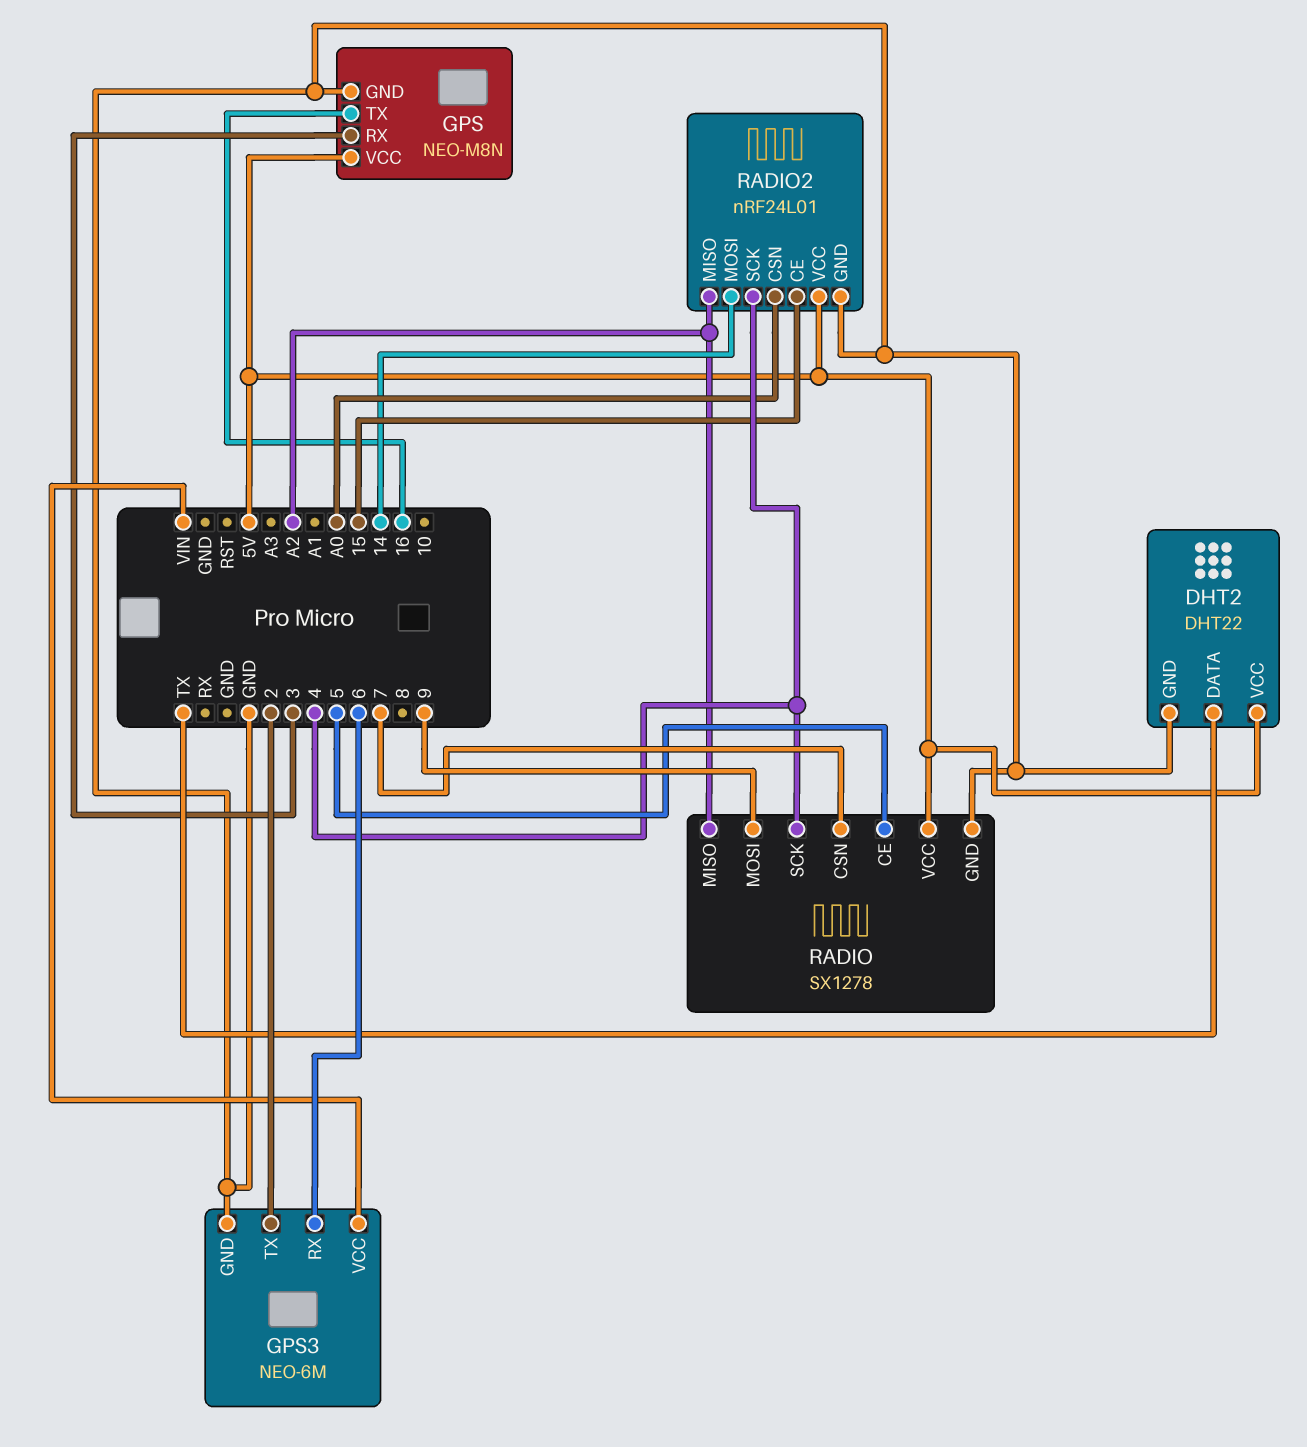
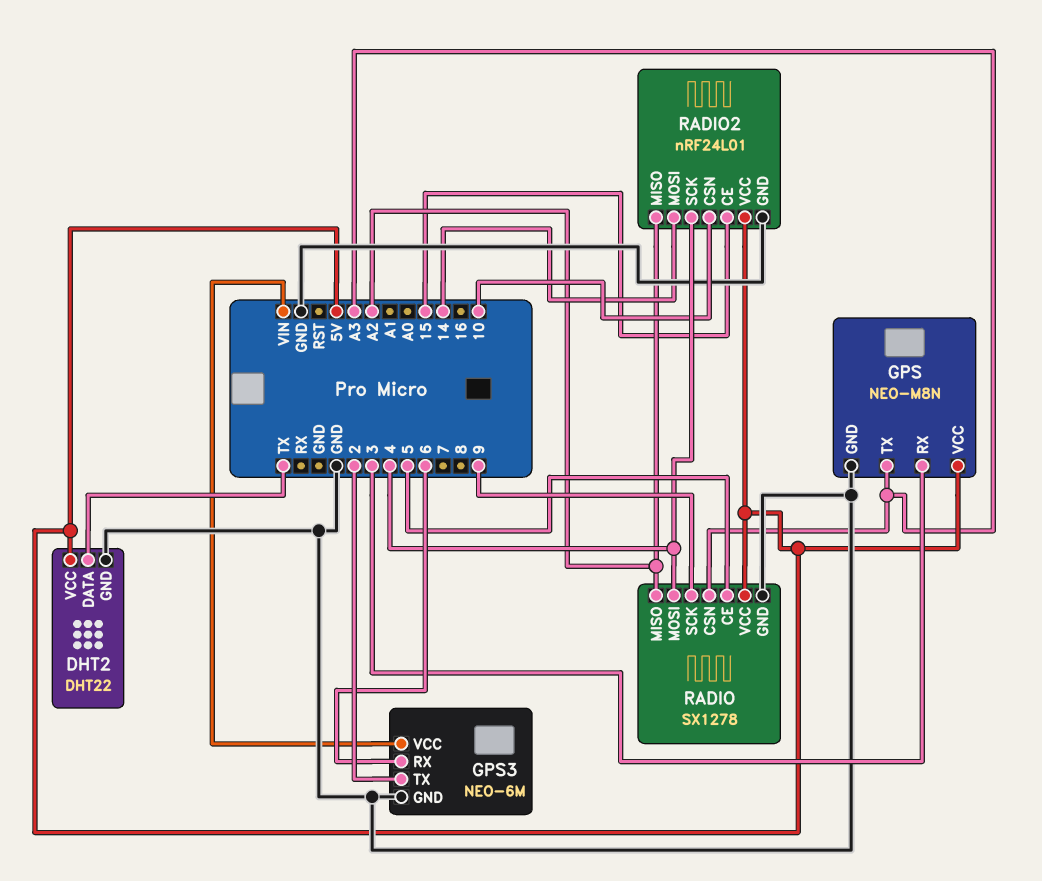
GPS pin TX: 16 -> A3
RADIO pin CSN: 7 -> A3
RADIO pin MOSI: 9 -> 4
RADIO pin SCK: 4 -> 9
RADIO2 pin CSN: A0 -> 10

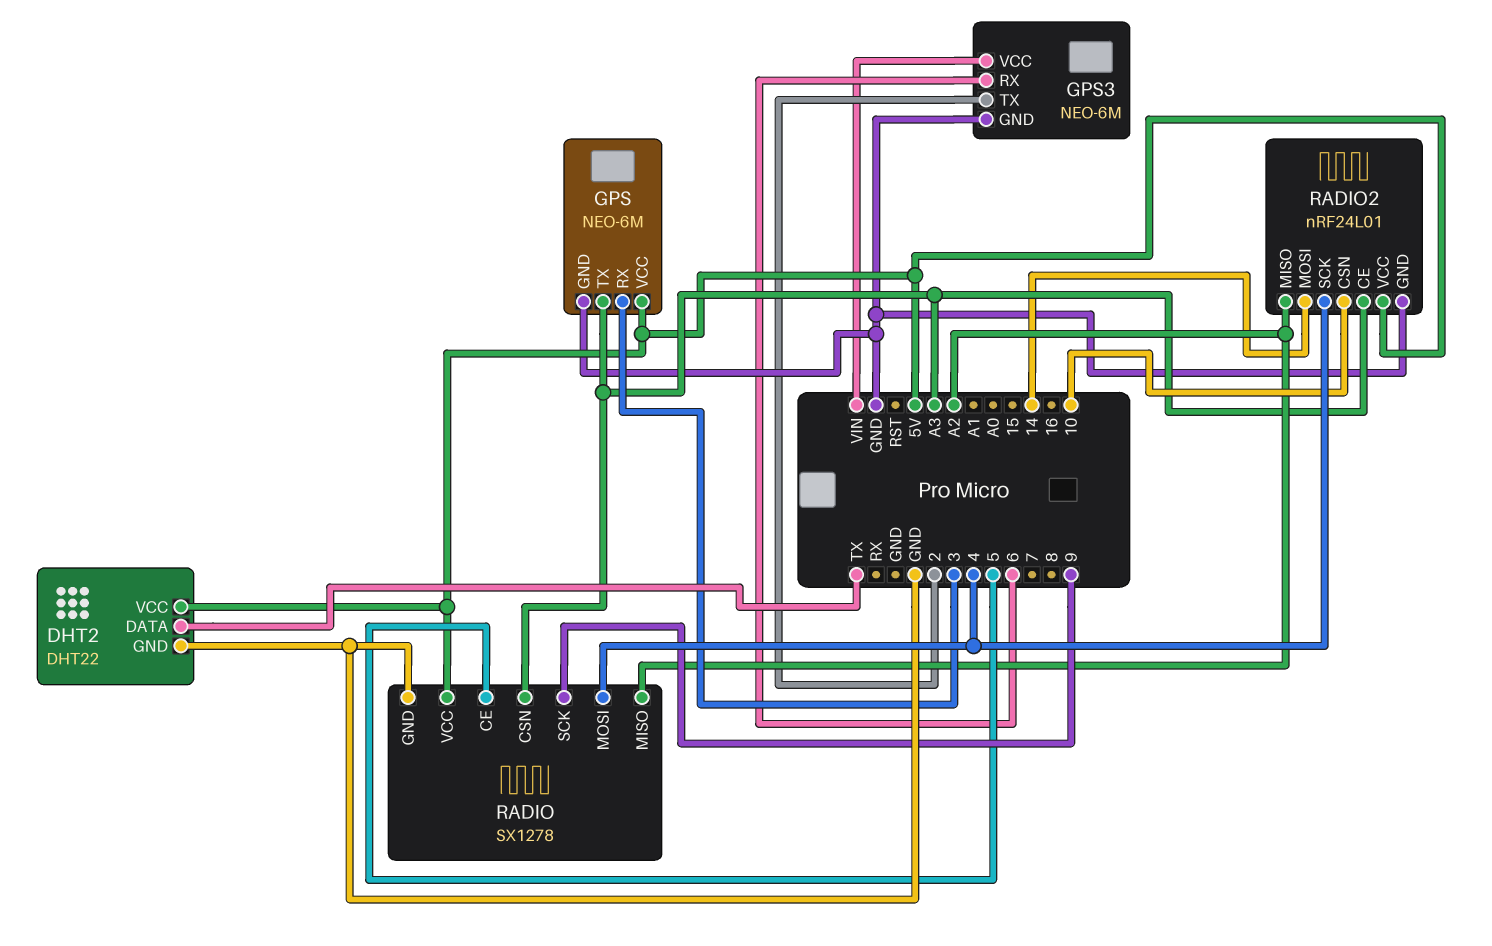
GPS: NEO-M8N -> NEO-6M
RADIO2 pin CE: 15 -> A3

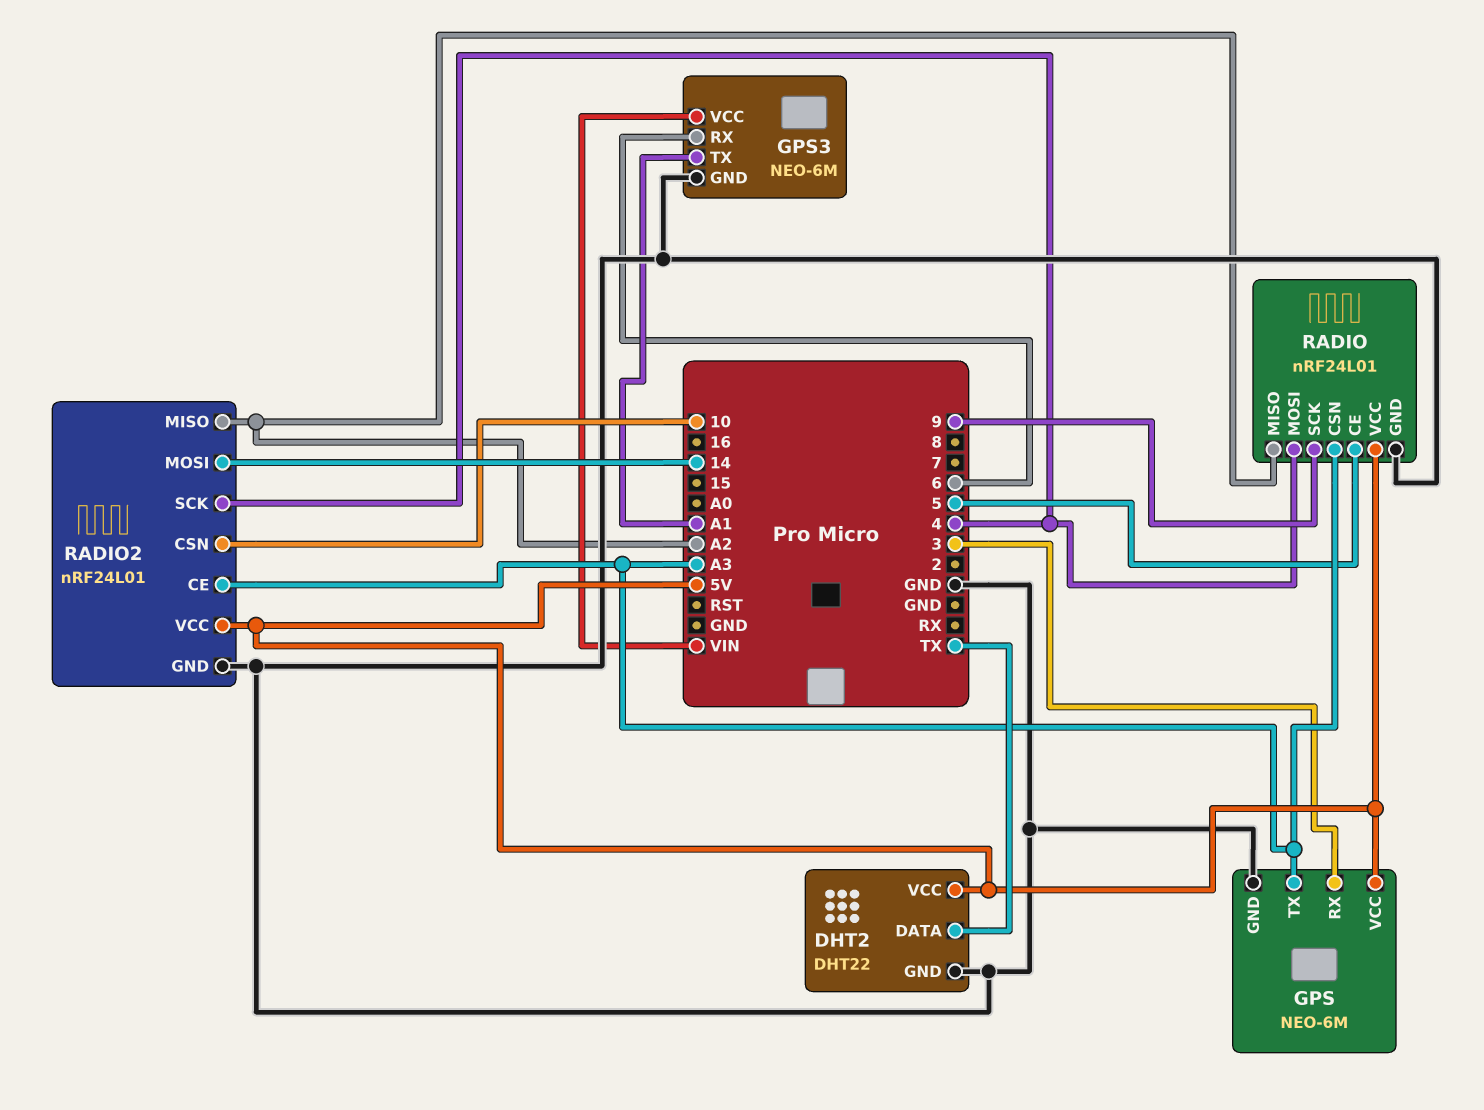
GPS3 pin TX: 2 -> A1
RADIO: SX1278 -> nRF24L01

